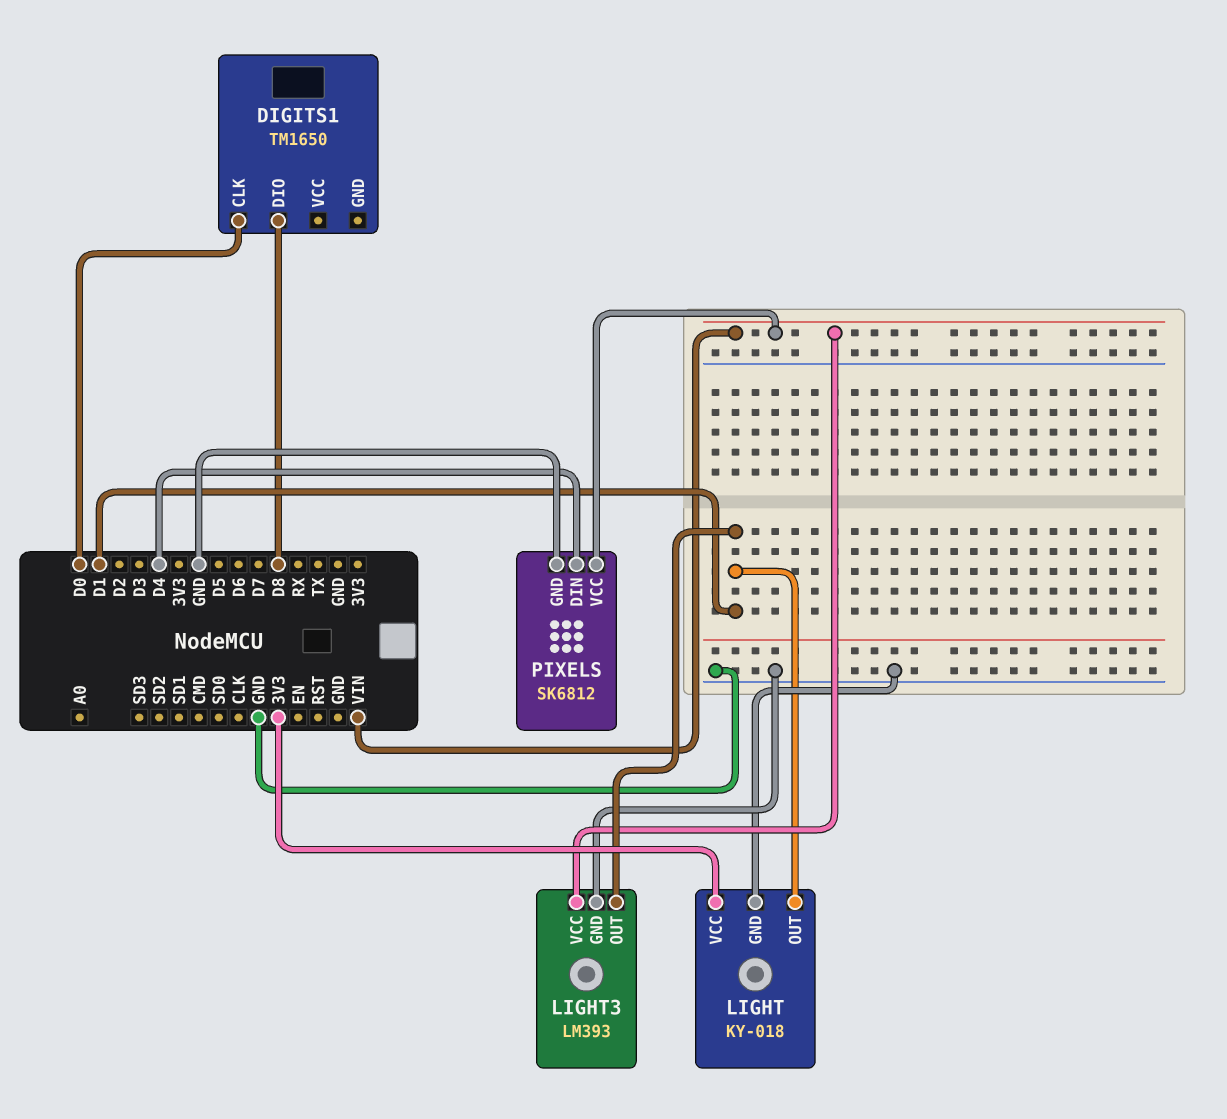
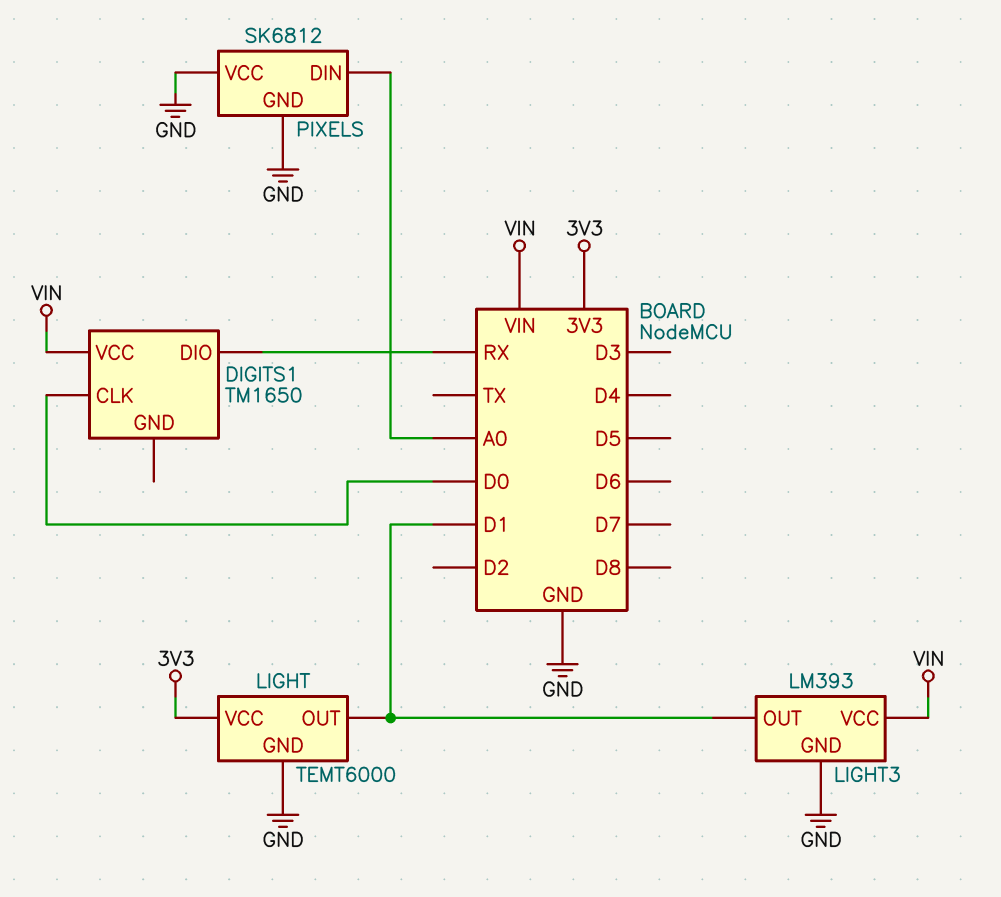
DIGITS1 pin DIO: D8 -> RX
DIGITS1 pin VCC: none -> VIN
LIGHT: KY-018 -> TEMT6000
PIXELS pin DIN: D4 -> A0
PIXELS pin VCC: VIN -> GND

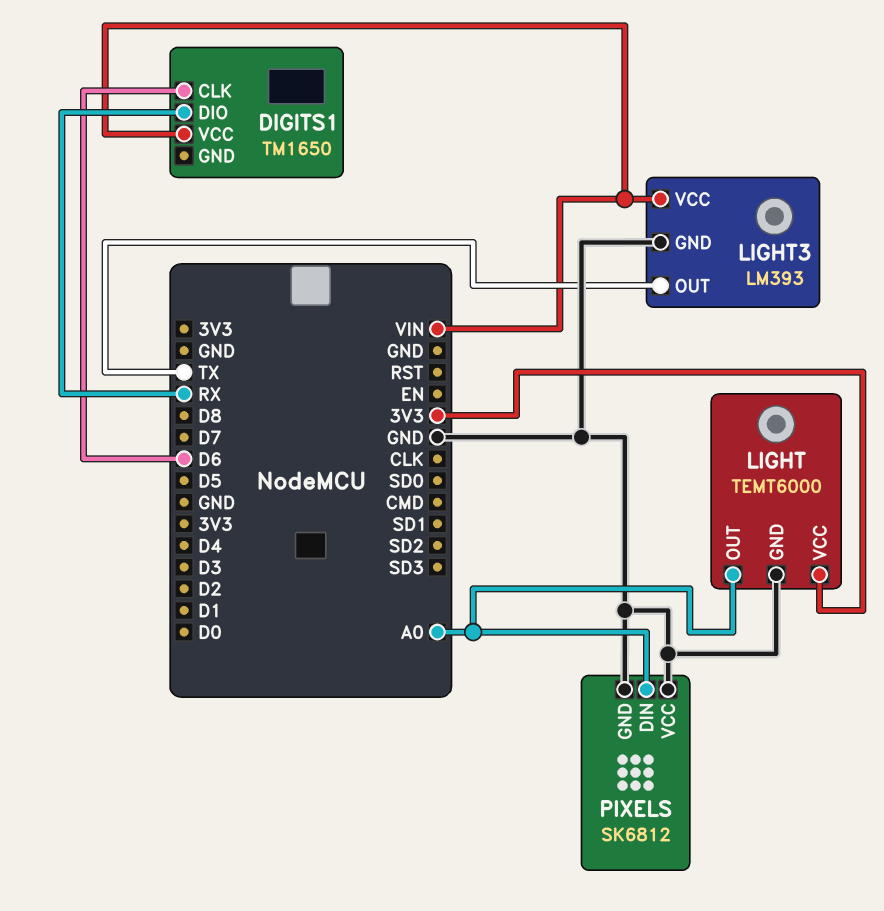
DIGITS1 pin CLK: D0 -> D6
LIGHT pin OUT: D1 -> A0
LIGHT3 pin OUT: D1 -> TX

